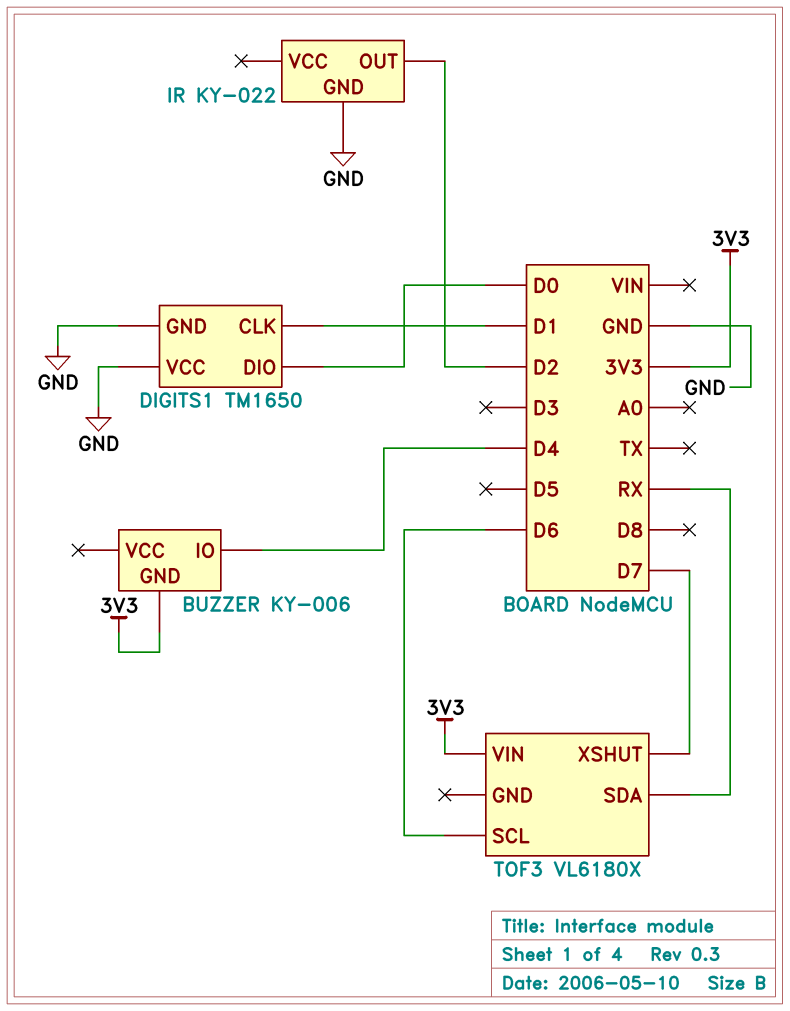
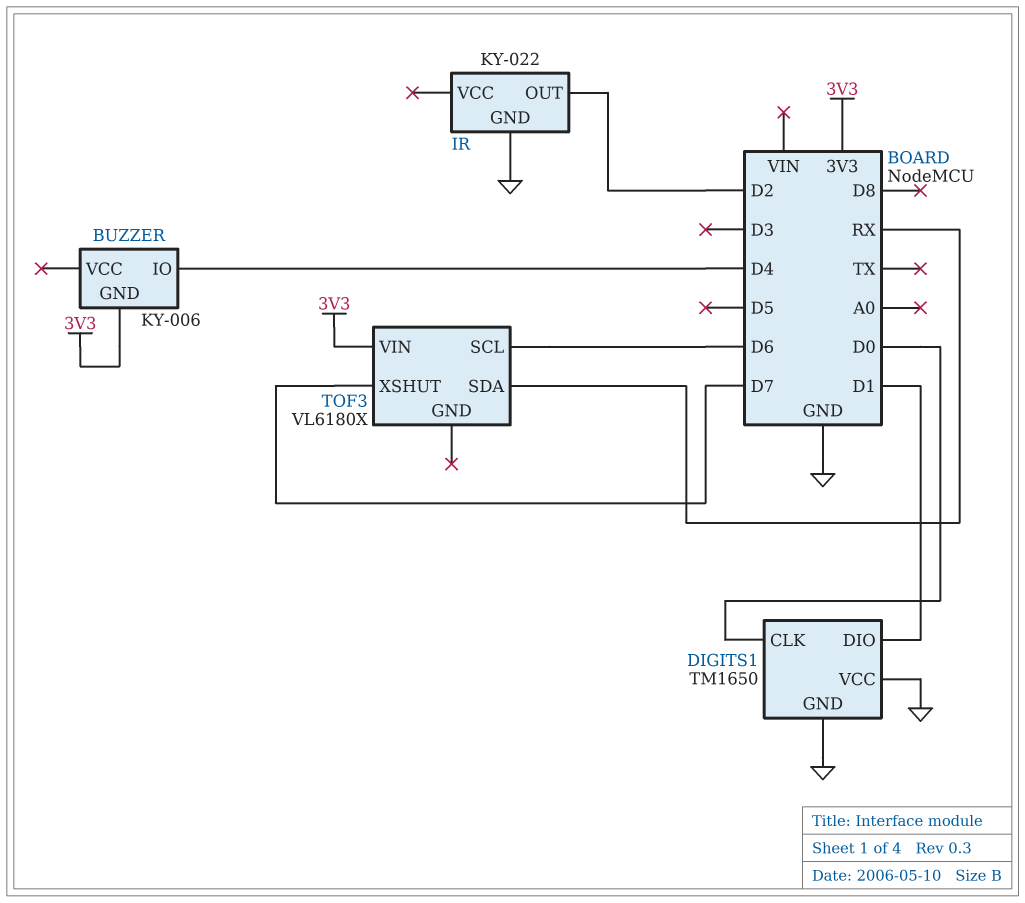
DIGITS1 pin CLK: D1 -> D0
DIGITS1 pin DIO: D0 -> D1

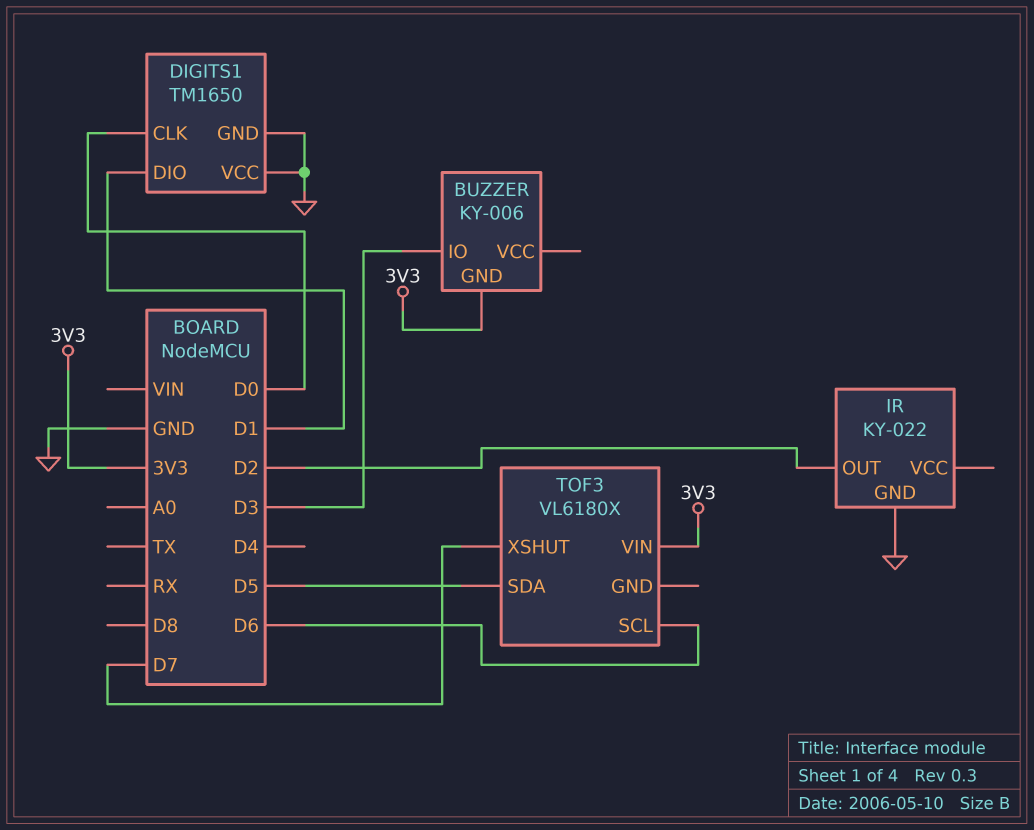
BUZZER pin IO: D4 -> D3
TOF3 pin SDA: RX -> D5

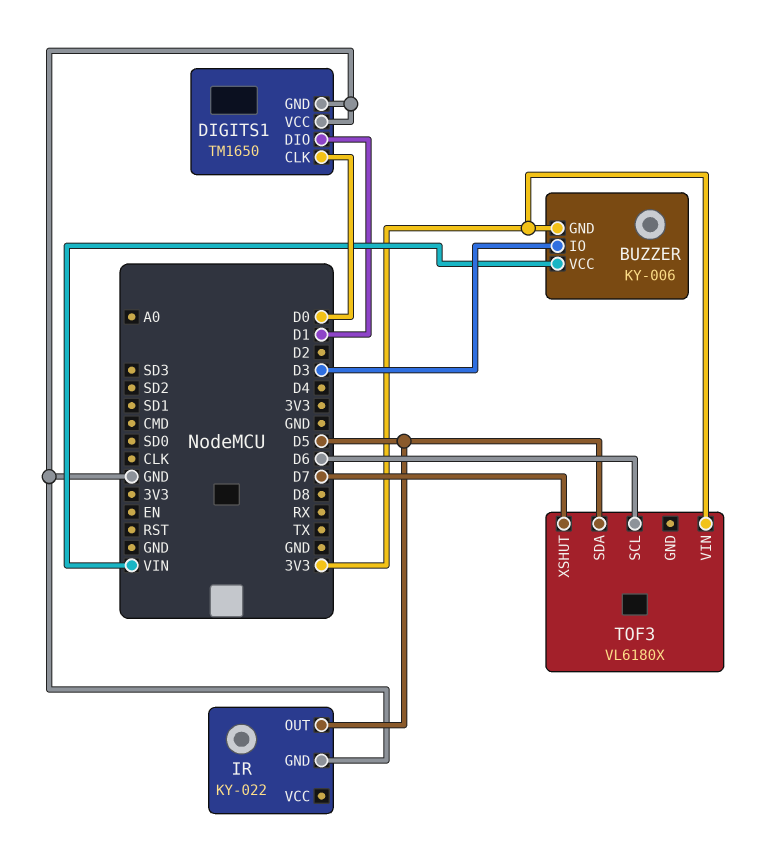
BUZZER pin VCC: none -> VIN
IR pin OUT: D2 -> D5

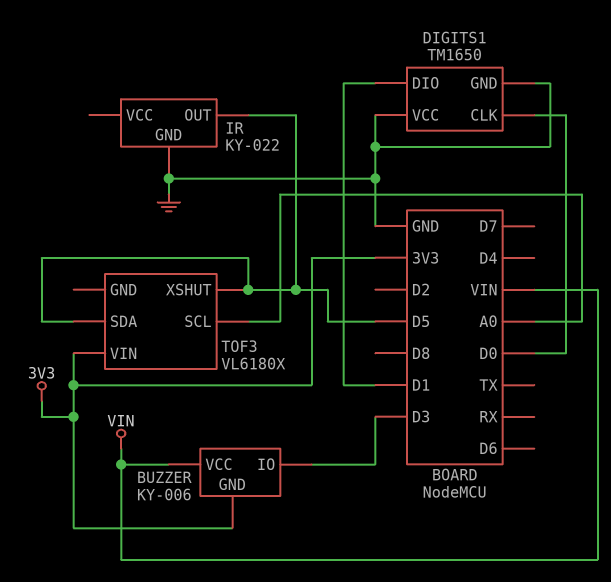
TOF3 pin SCL: D6 -> A0
TOF3 pin XSHUT: D7 -> D5

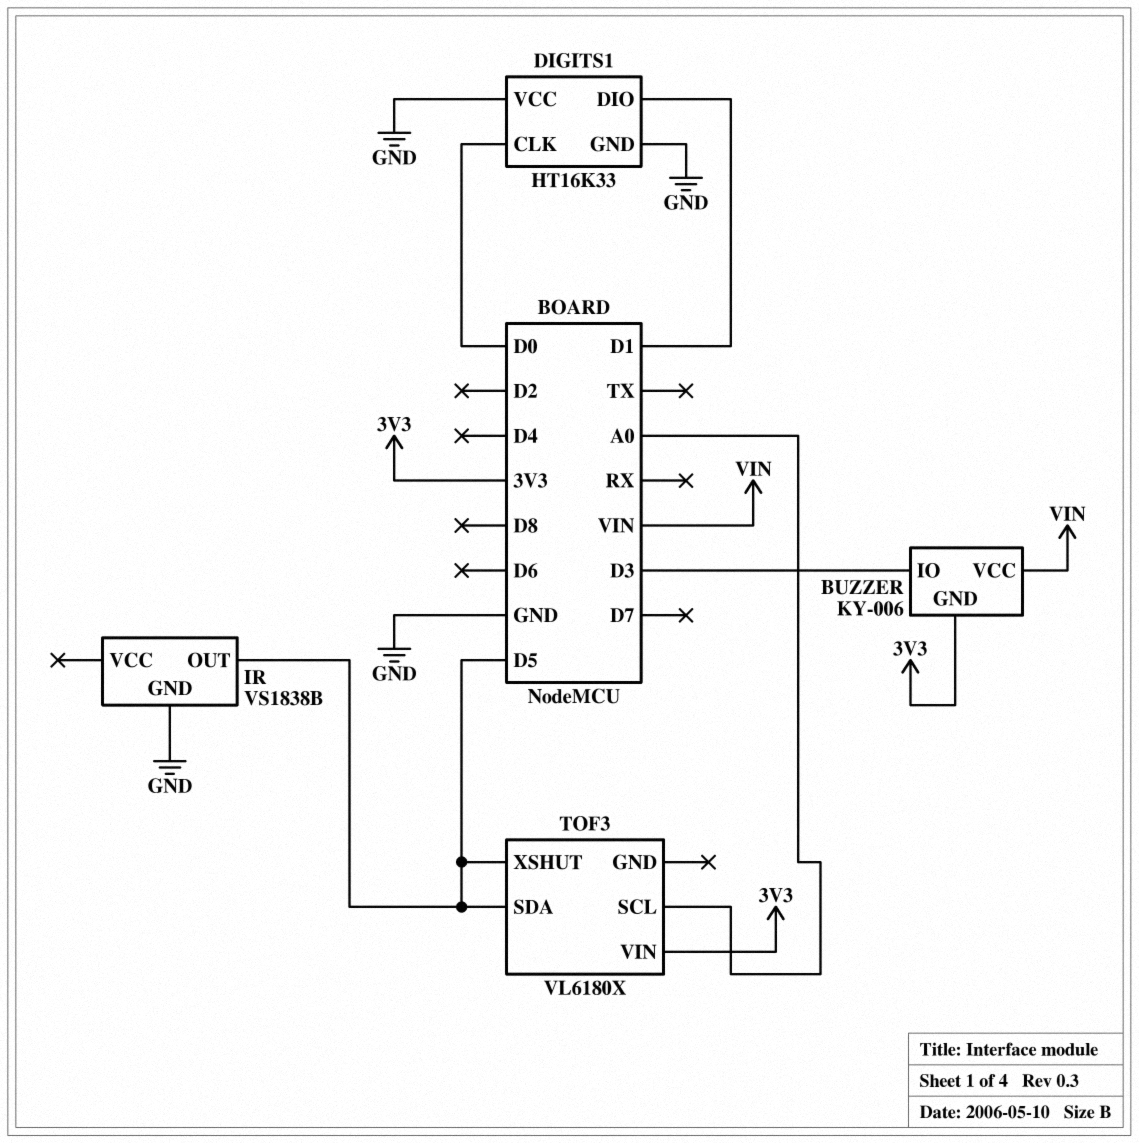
DIGITS1: TM1650 -> HT16K33
IR: KY-022 -> VS1838B

